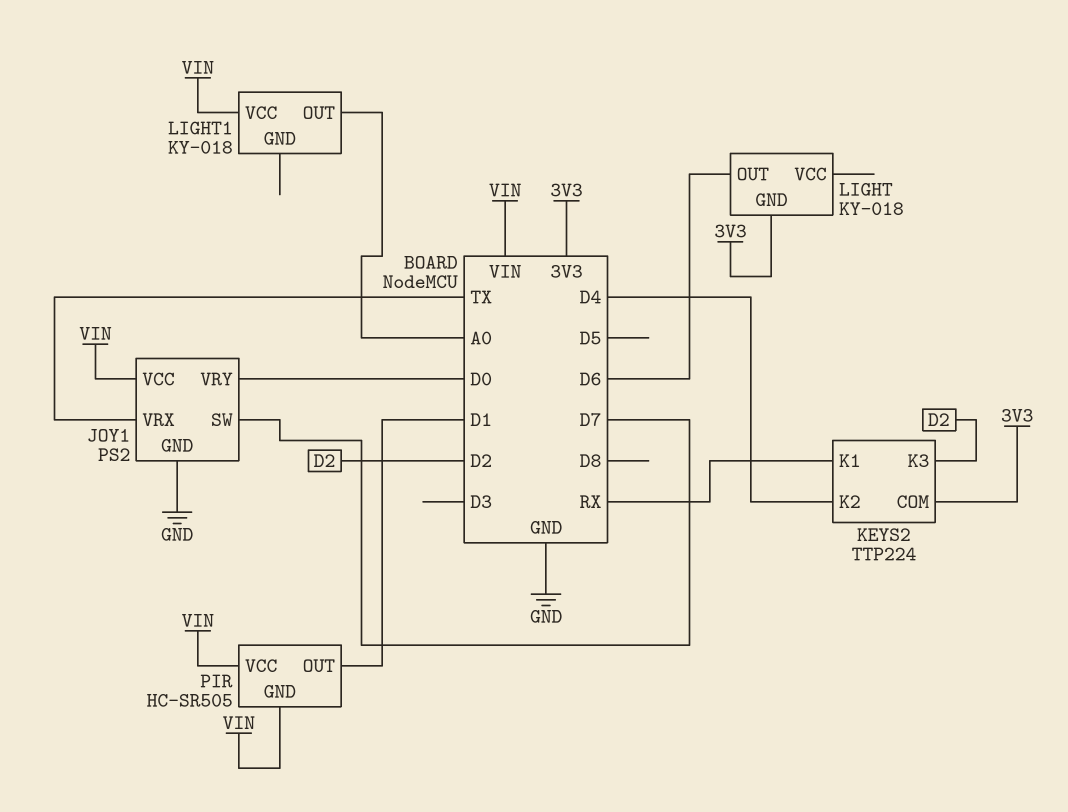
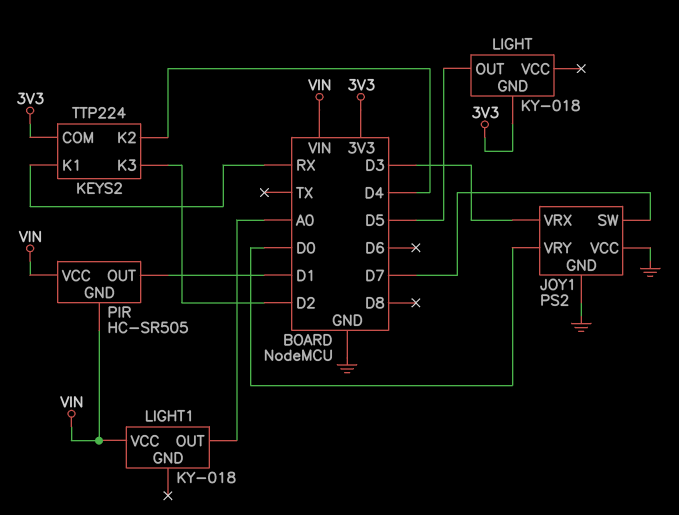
JOY1 pin VCC: VIN -> GND
JOY1 pin VRX: TX -> D3
LIGHT pin OUT: D6 -> D5

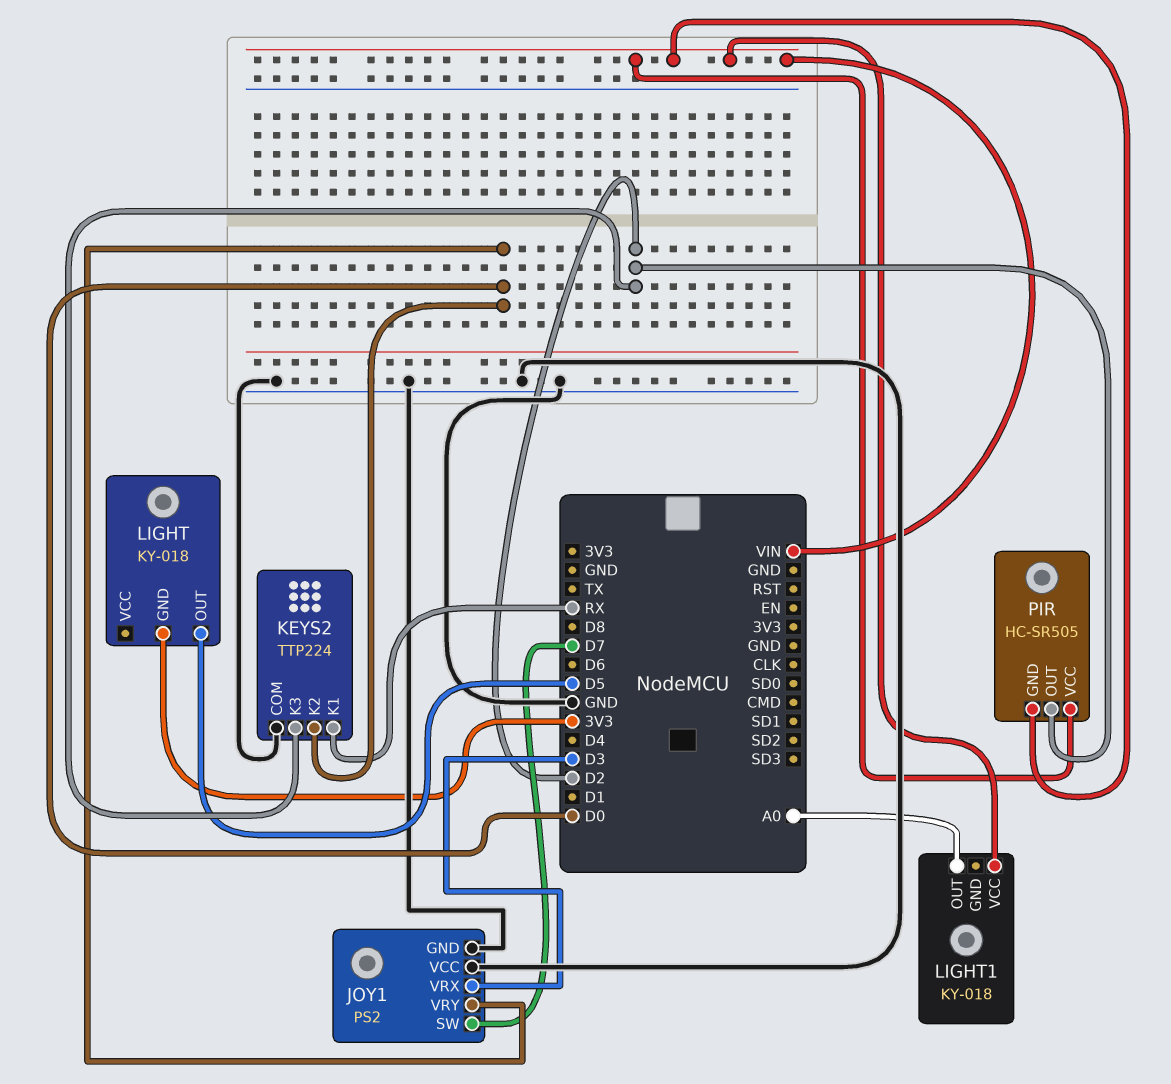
KEYS2 pin COM: 3V3 -> GND
KEYS2 pin K2: D4 -> D0
PIR pin OUT: D1 -> D2

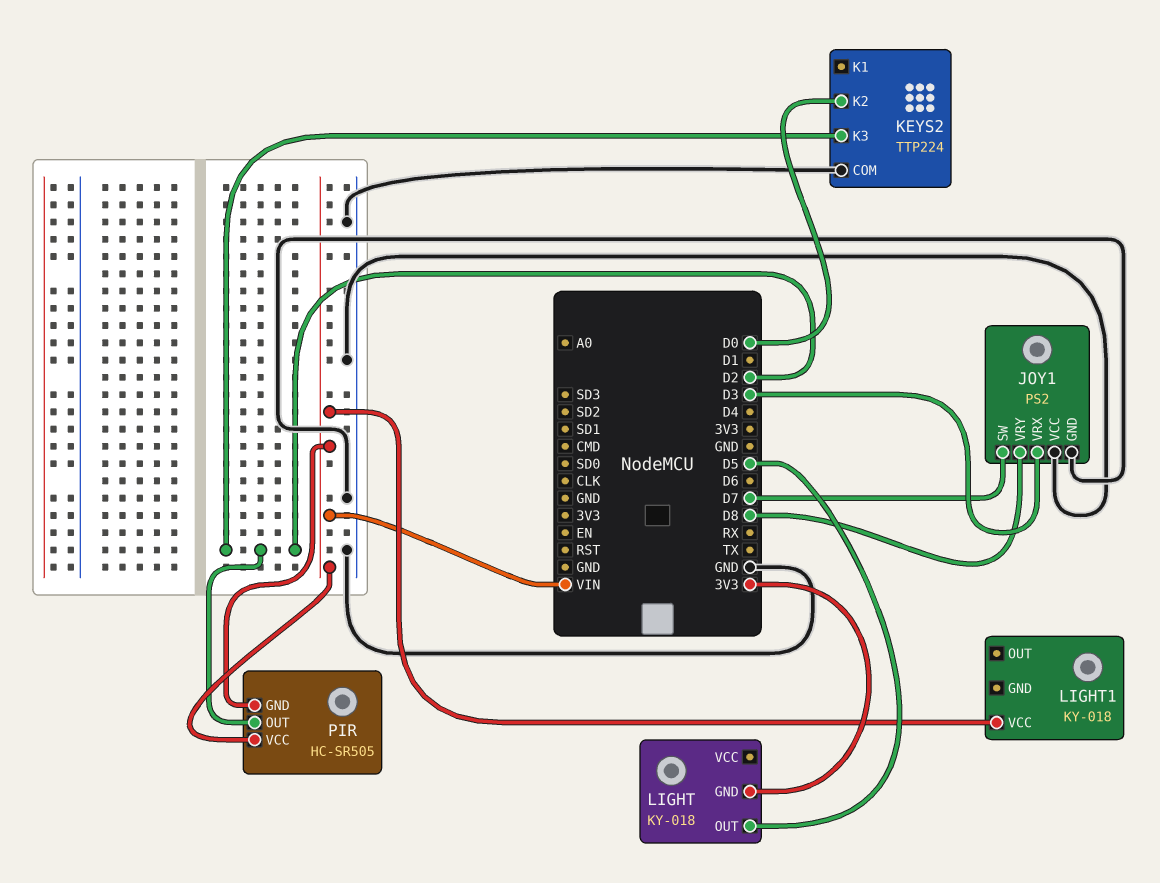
JOY1 pin VRY: D0 -> D8
KEYS2 pin K1: RX -> none
LIGHT1 pin OUT: A0 -> none

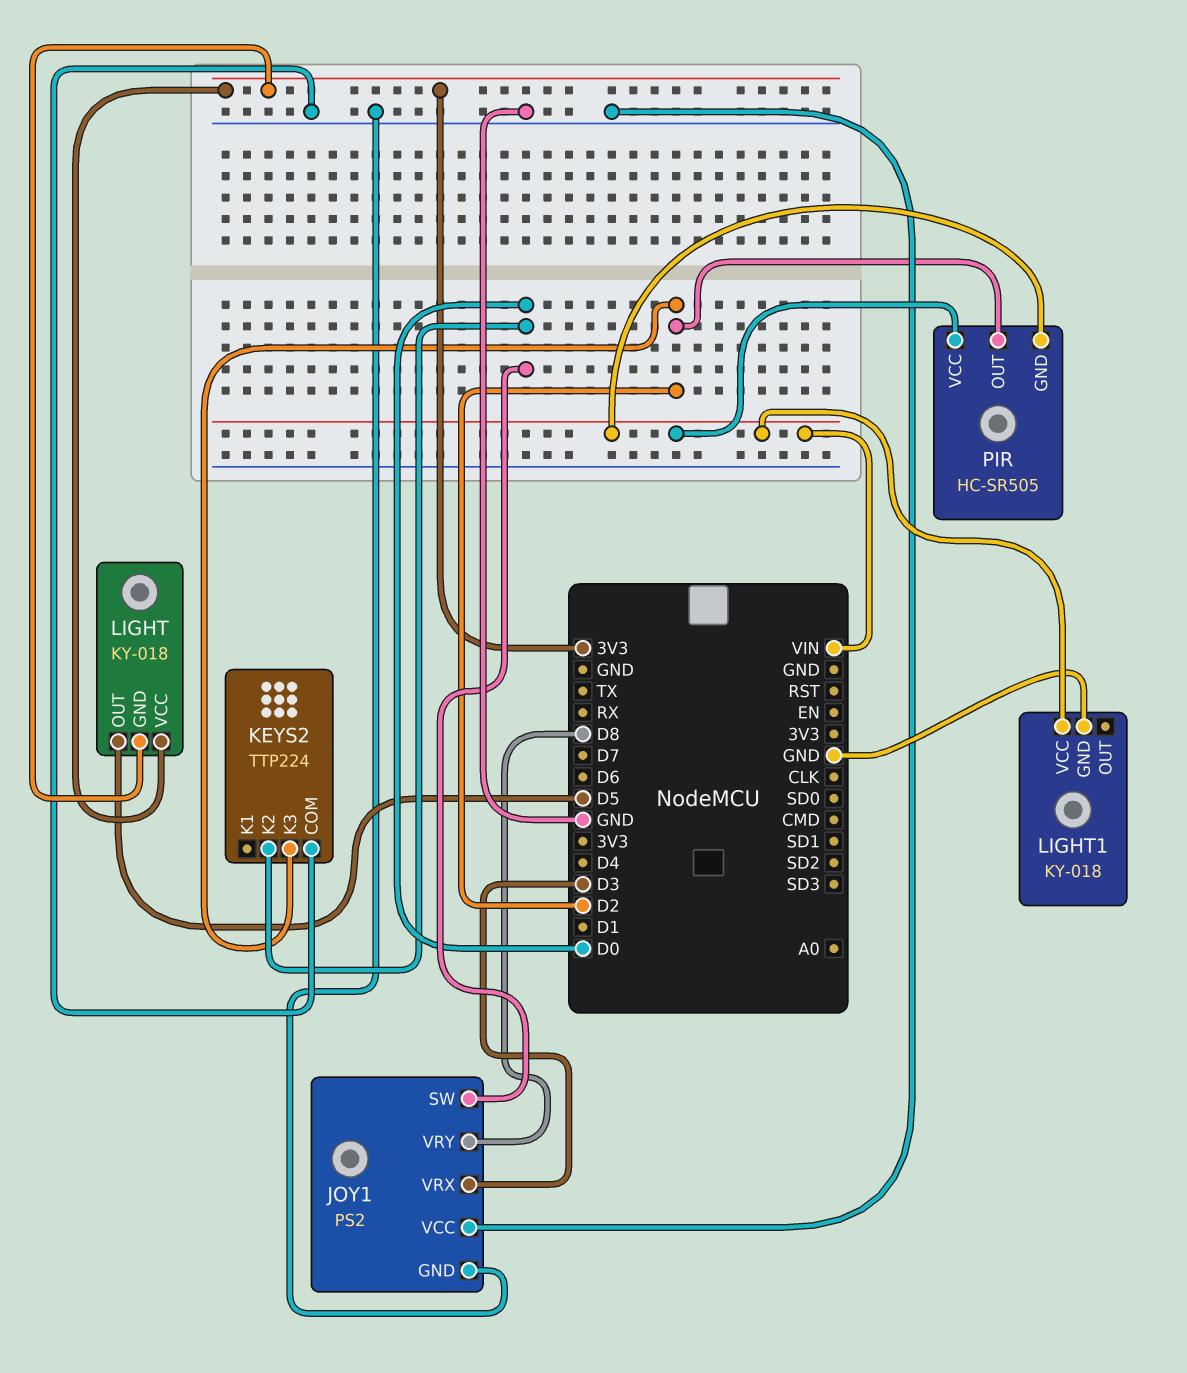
JOY1 pin SW: D7 -> D0
LIGHT pin VCC: none -> 3V3
LIGHT1 pin GND: none -> GND

